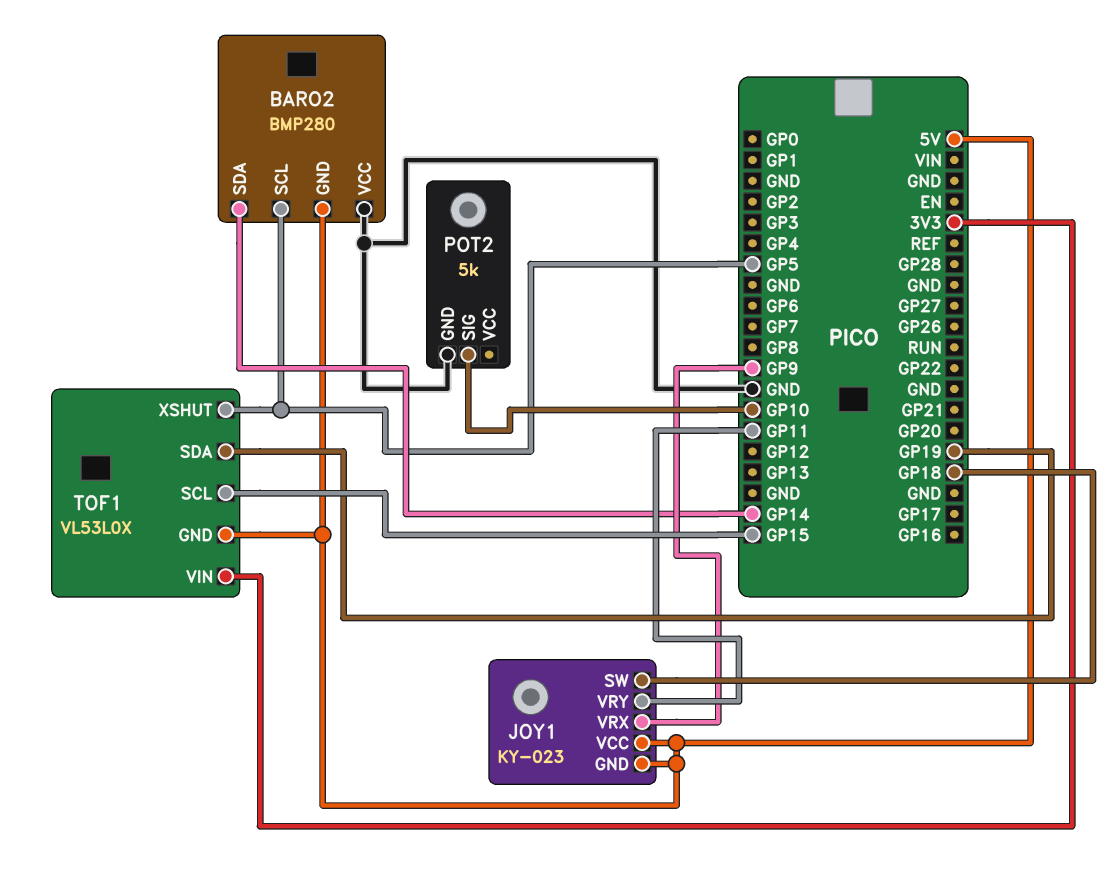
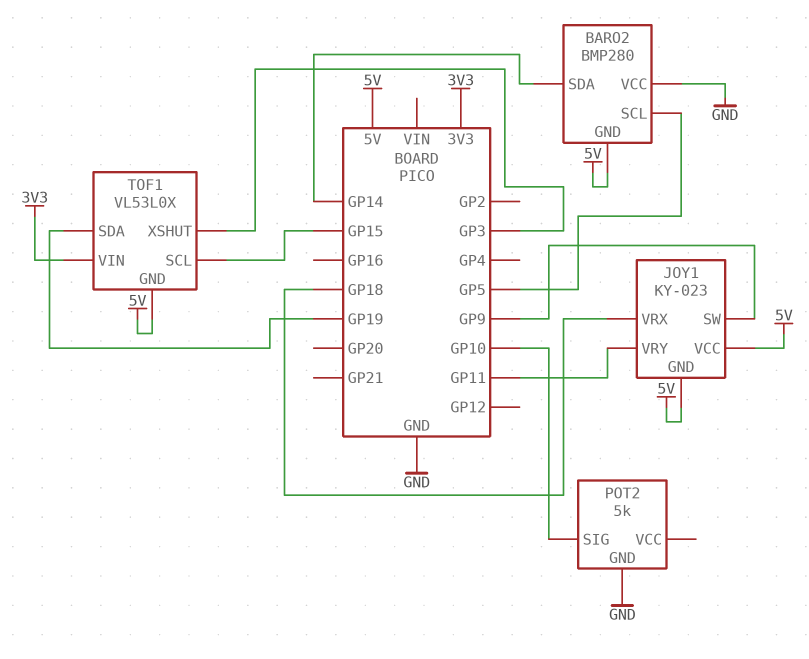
JOY1 pin SW: GP18 -> GP9
JOY1 pin VRX: GP9 -> GP18
TOF1 pin XSHUT: GP5 -> GP3

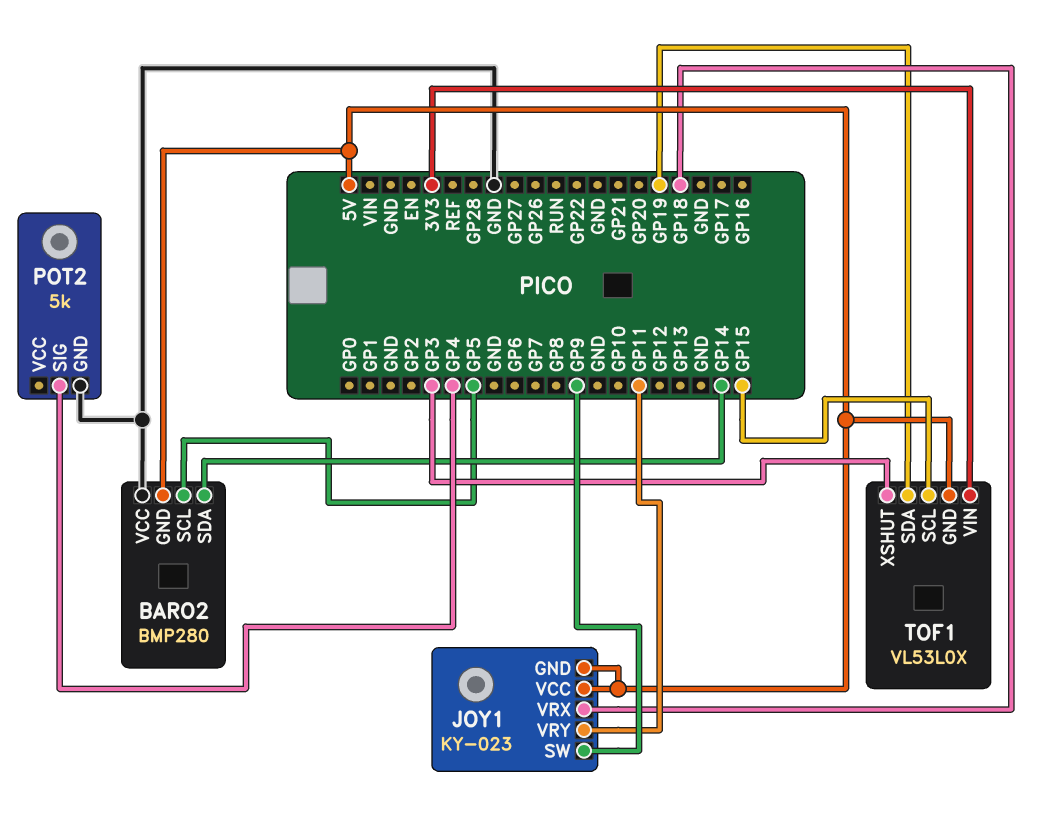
POT2 pin SIG: GP10 -> GP4

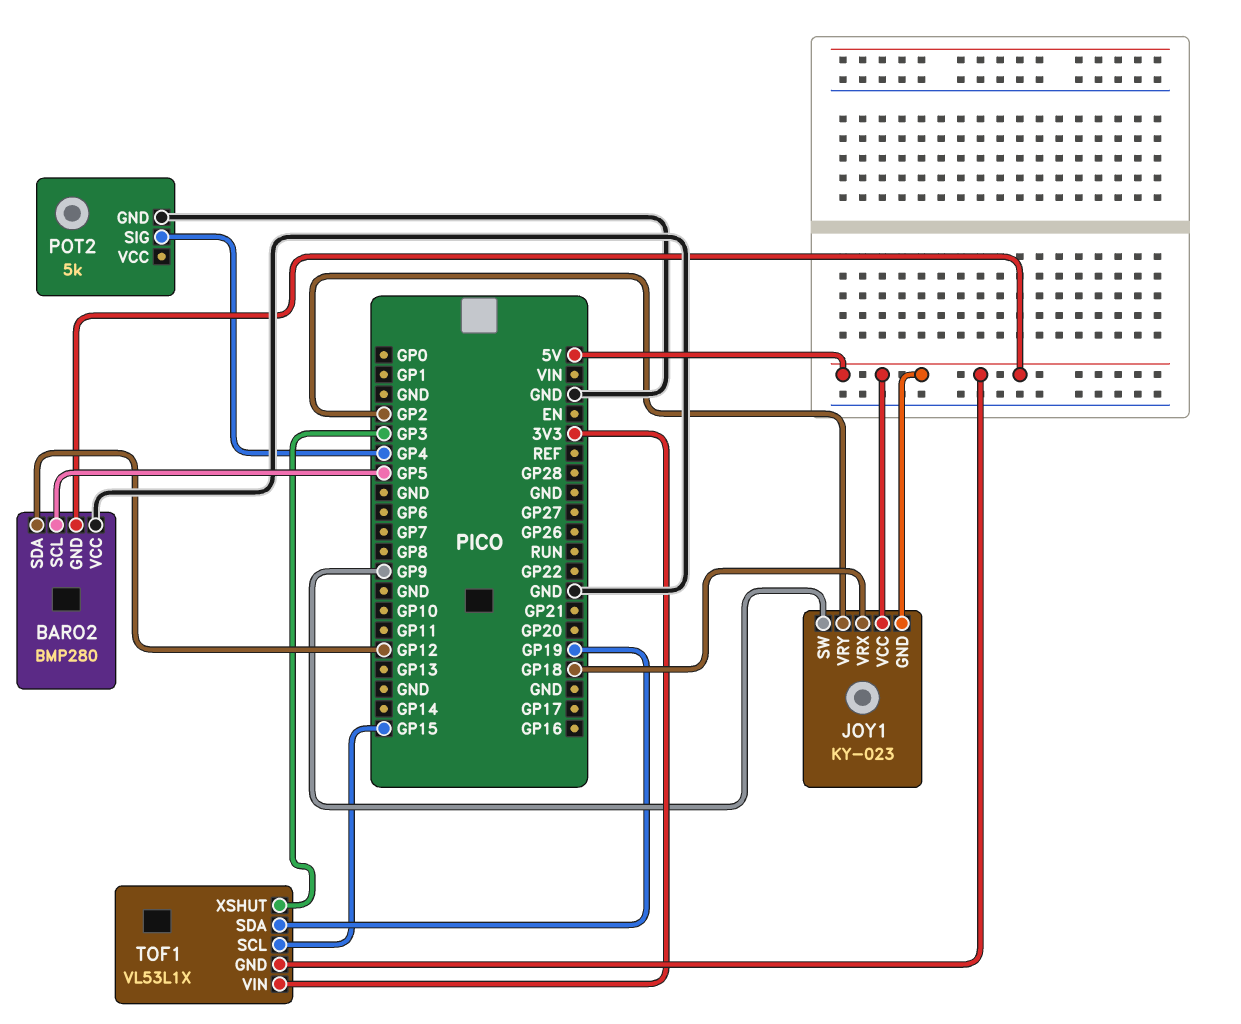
BARO2 pin SDA: GP14 -> GP12
JOY1 pin VRY: GP11 -> GP2
TOF1: VL53L0X -> VL53L1X

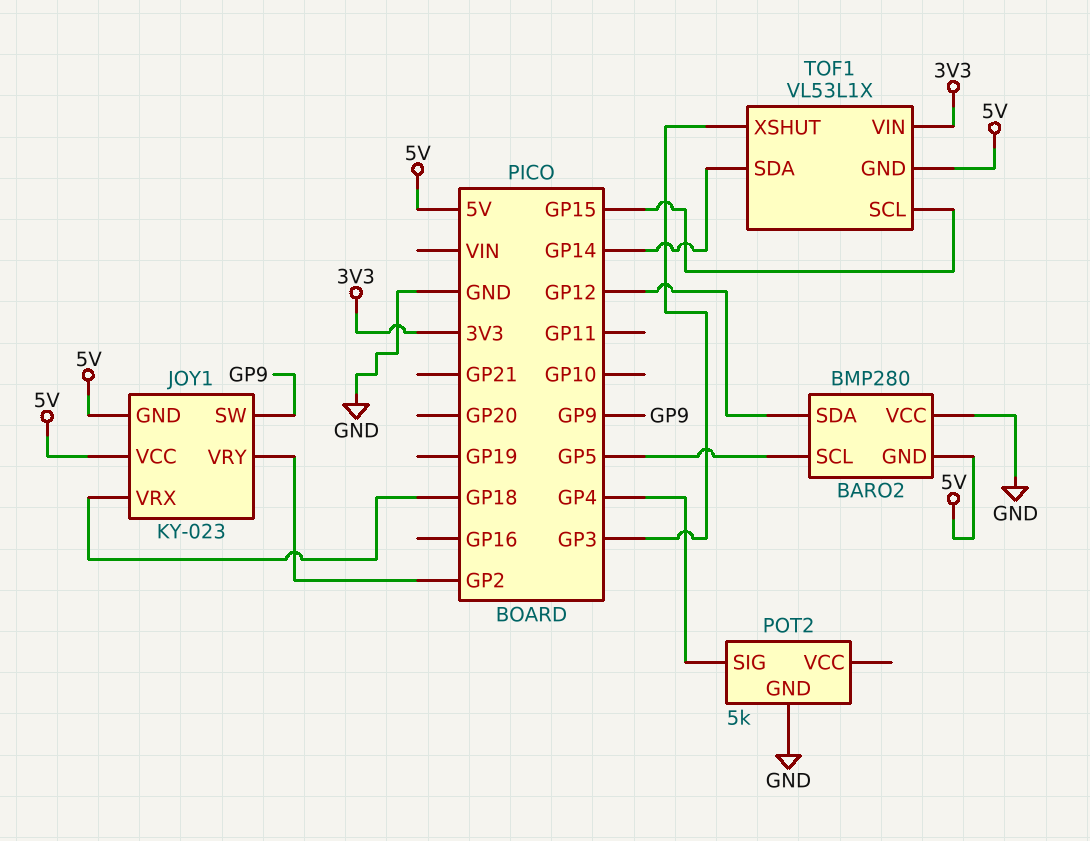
TOF1 pin SDA: GP19 -> GP14

